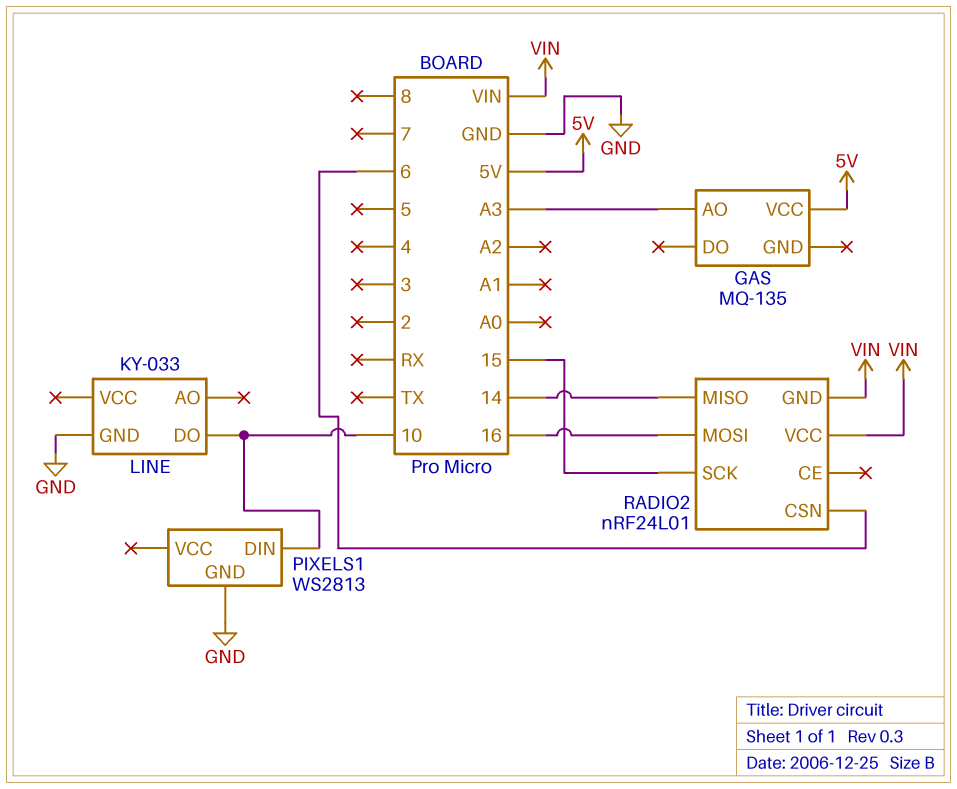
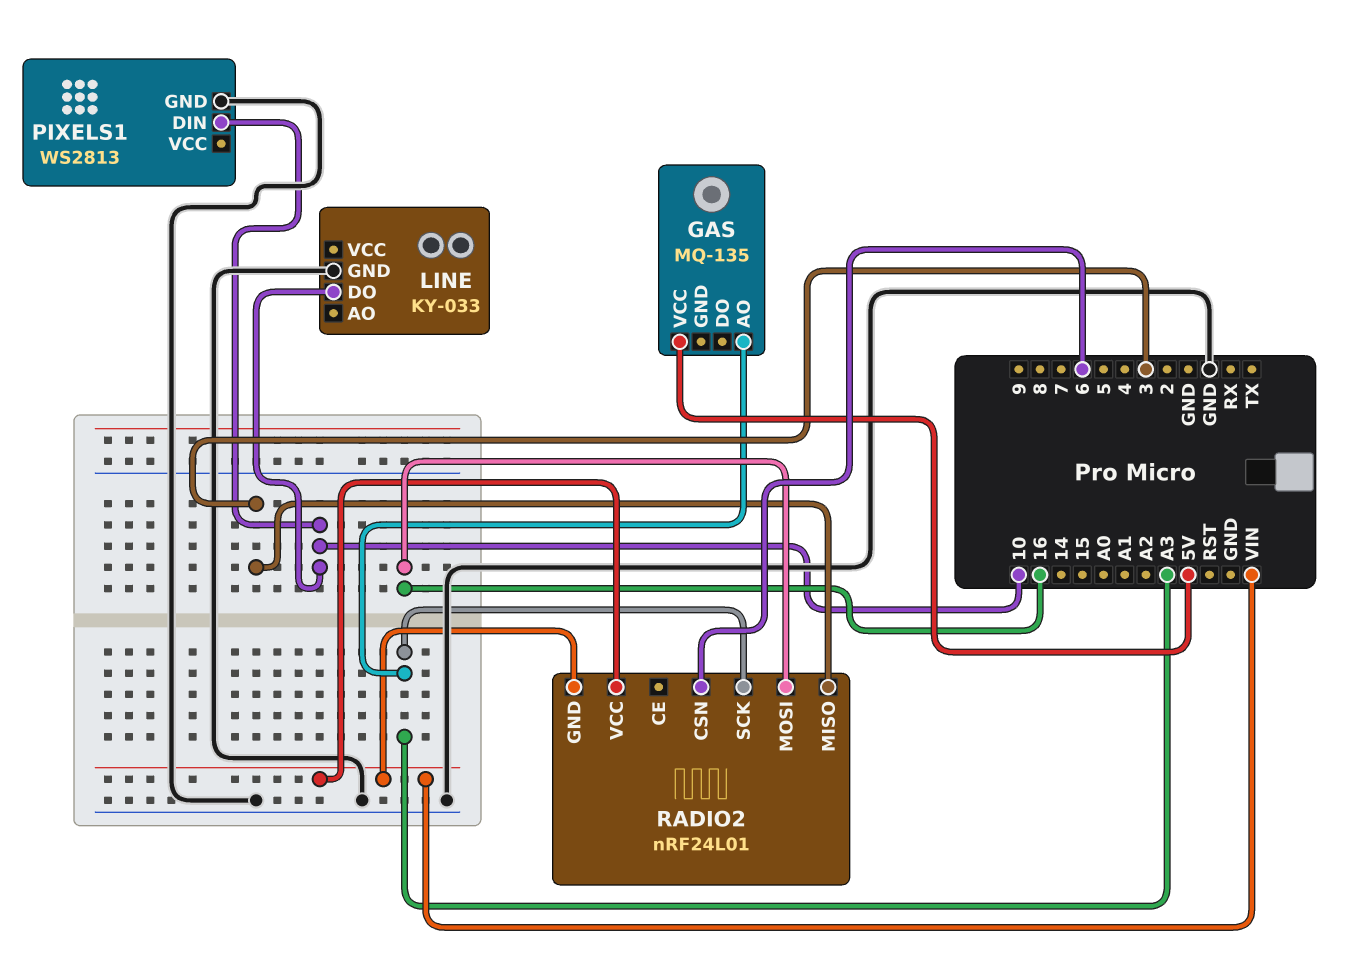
RADIO2 pin MISO: 14 -> 3
RADIO2 pin SCK: 15 -> A3

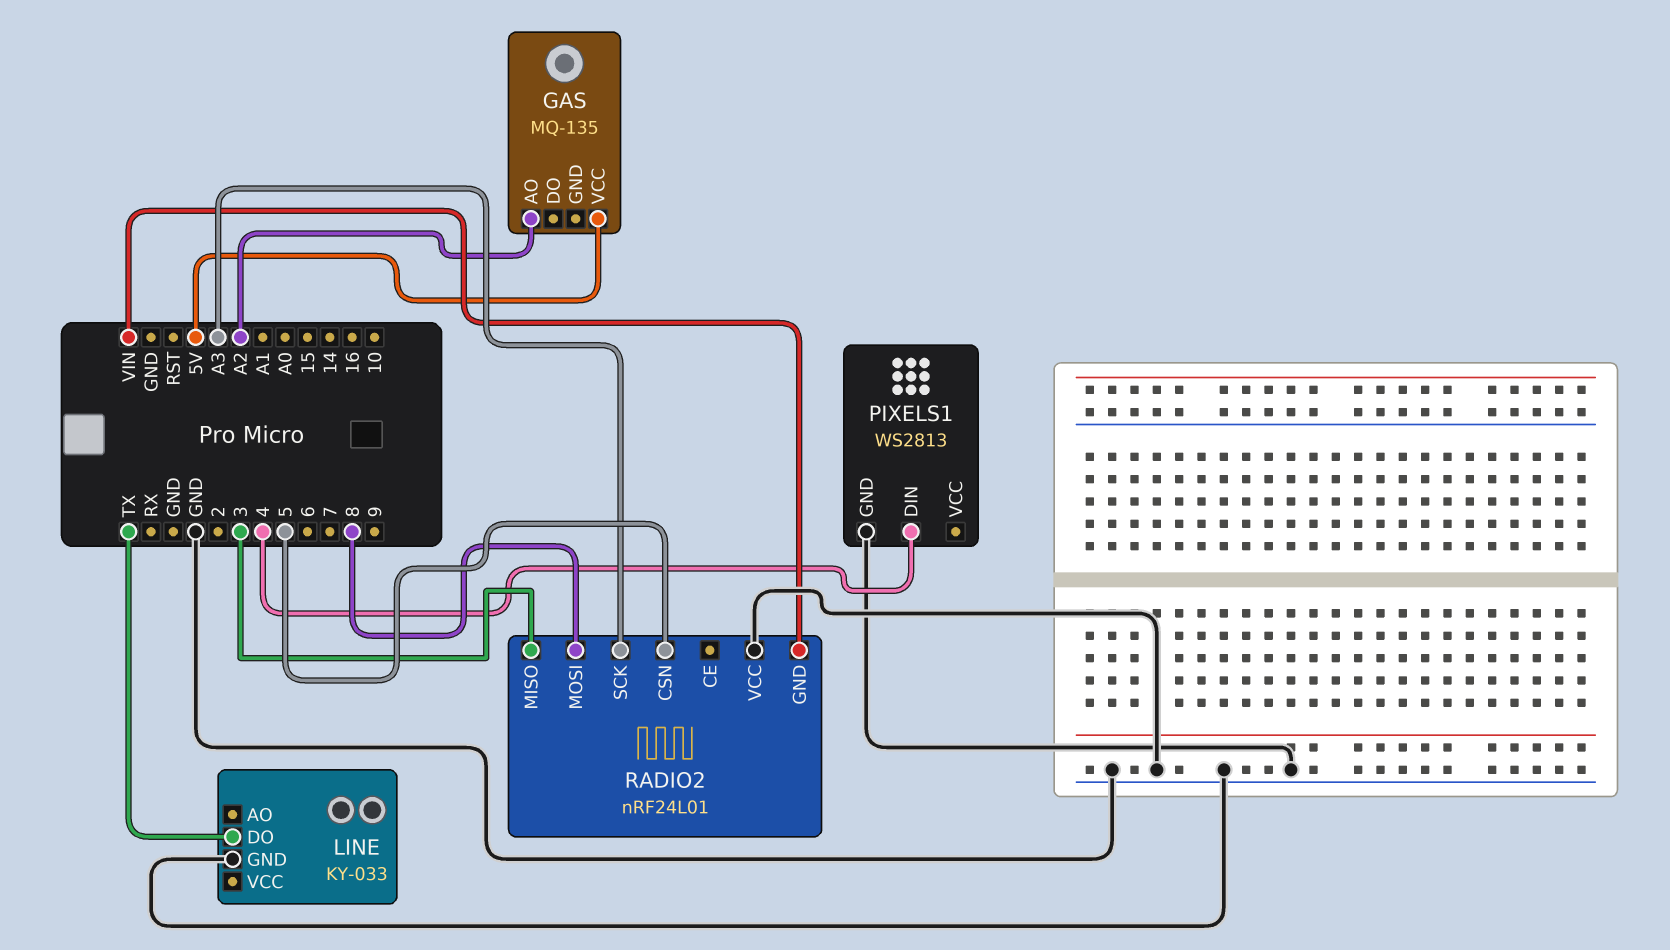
GAS pin AO: A3 -> A2
LINE pin DO: 10 -> TX
PIXELS1 pin DIN: 10 -> 4
RADIO2 pin CSN: 6 -> 5
RADIO2 pin MOSI: 16 -> 8
RADIO2 pin VCC: VIN -> GND

